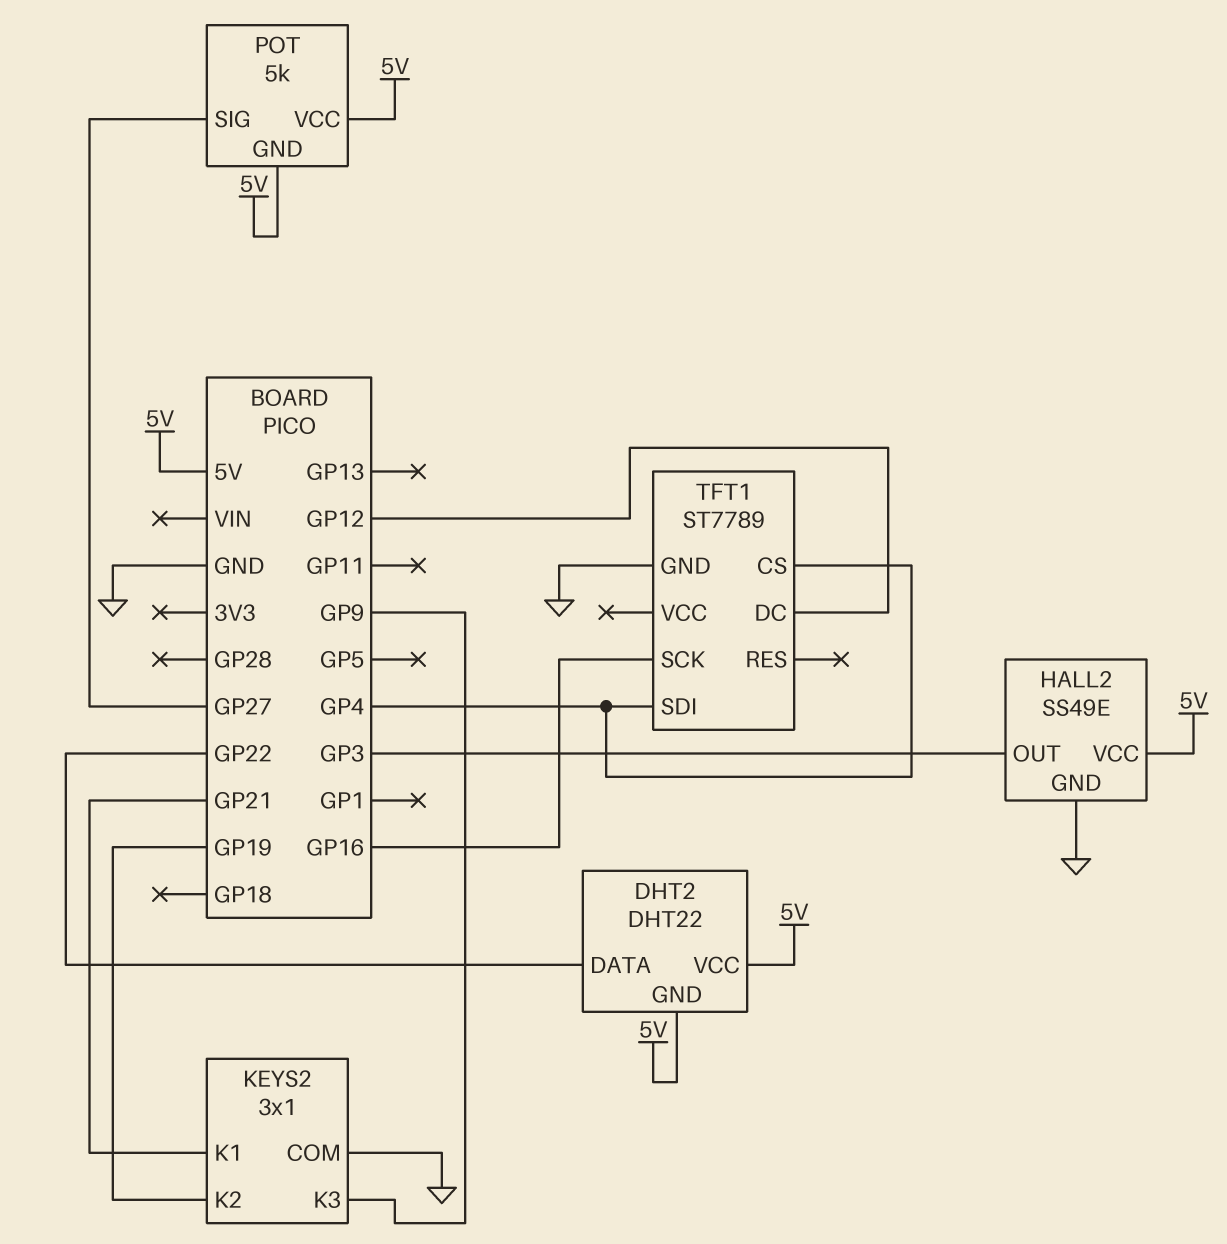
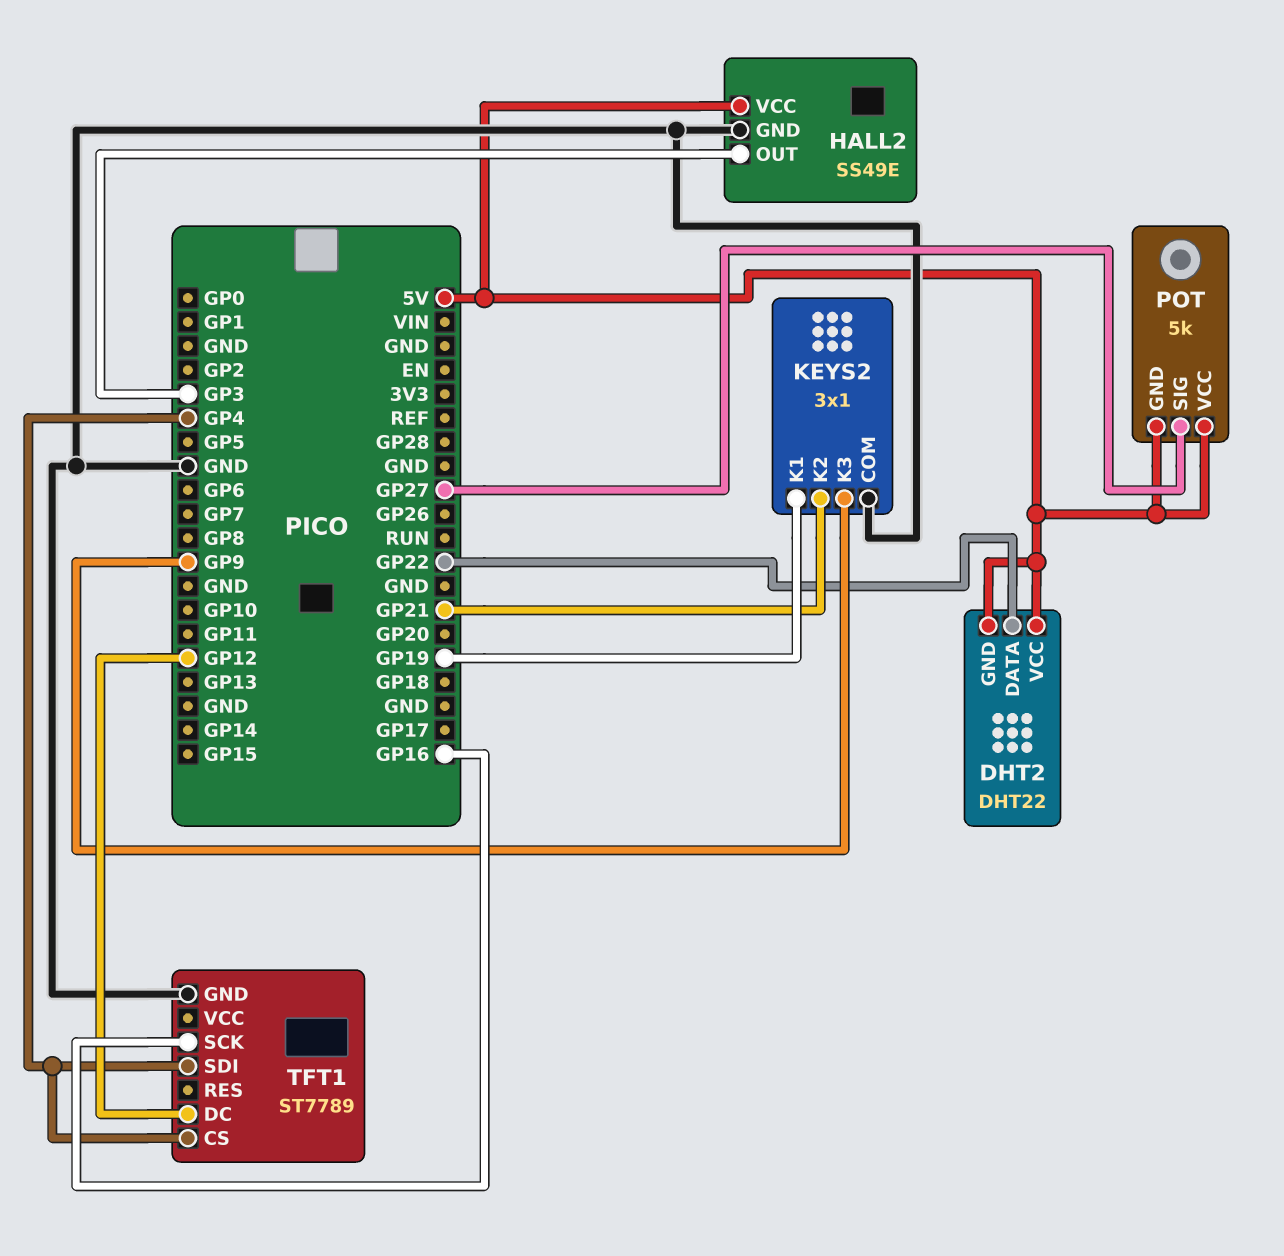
KEYS2 pin K1: GP21 -> GP19
KEYS2 pin K2: GP19 -> GP21

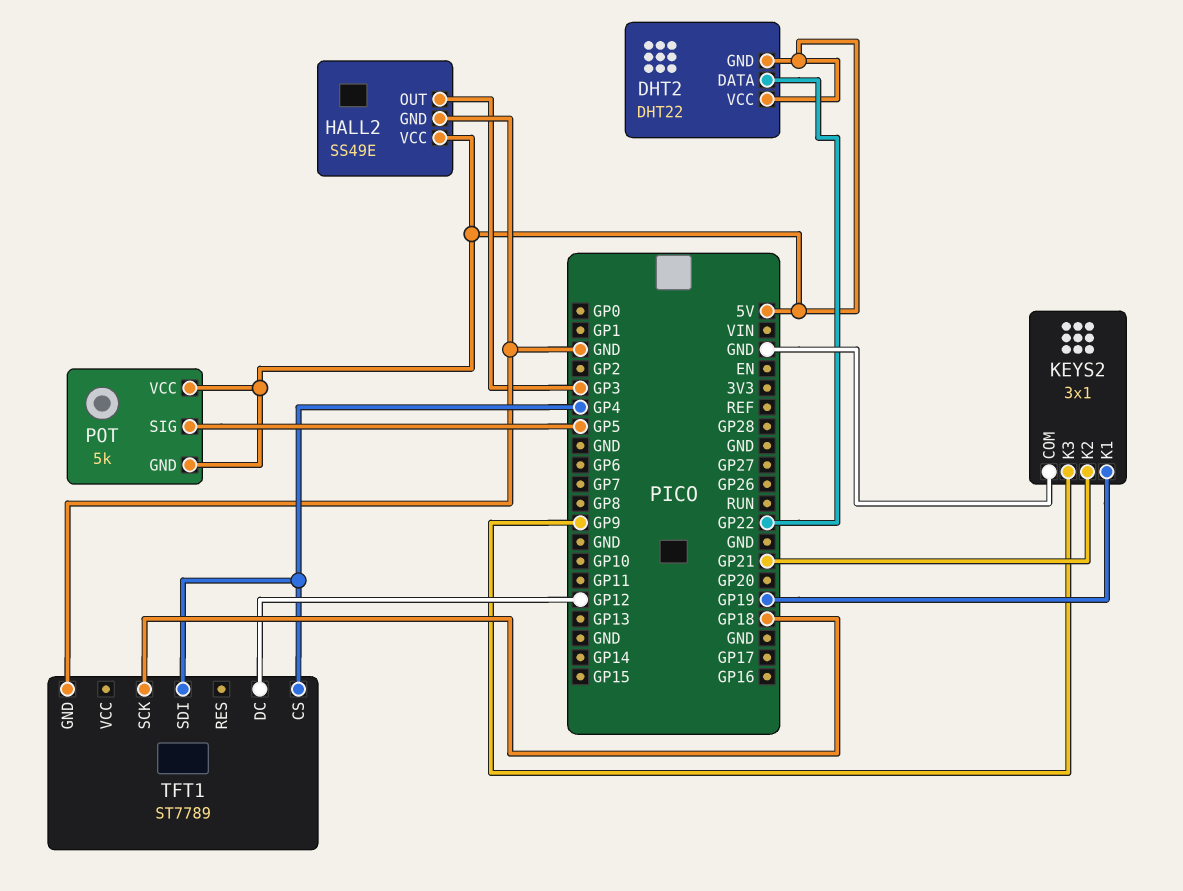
POT pin SIG: GP27 -> GP5
TFT1 pin SCK: GP16 -> GP18

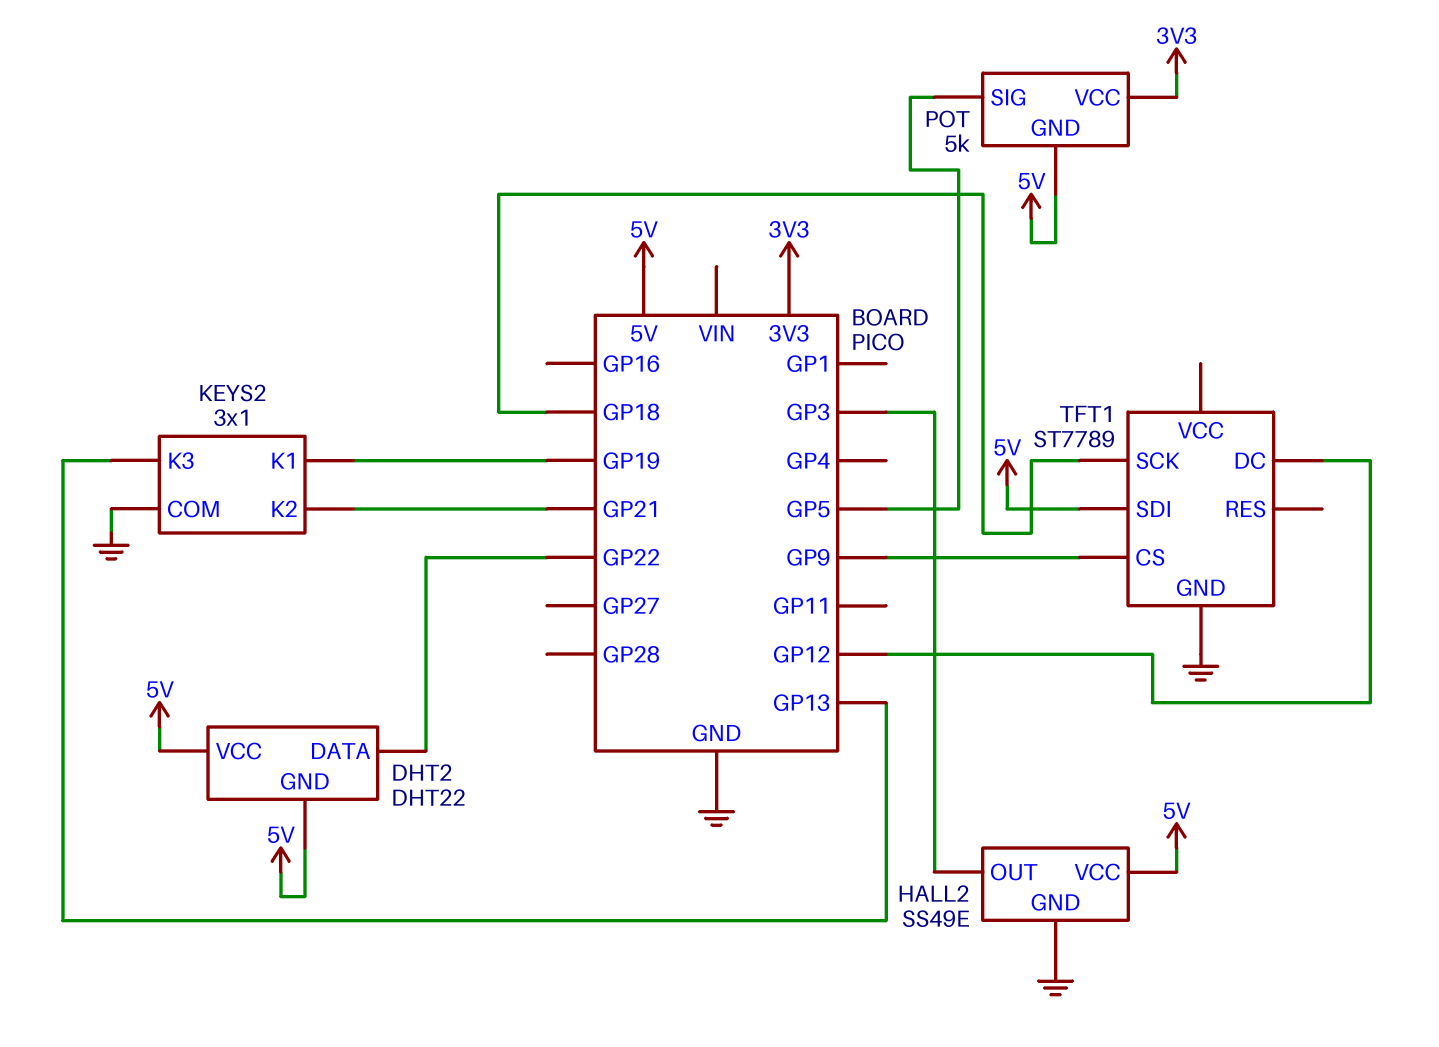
KEYS2 pin K3: GP9 -> GP13
POT pin VCC: 5V -> 3V3
TFT1 pin CS: GP4 -> GP9
TFT1 pin SDI: GP4 -> 5V

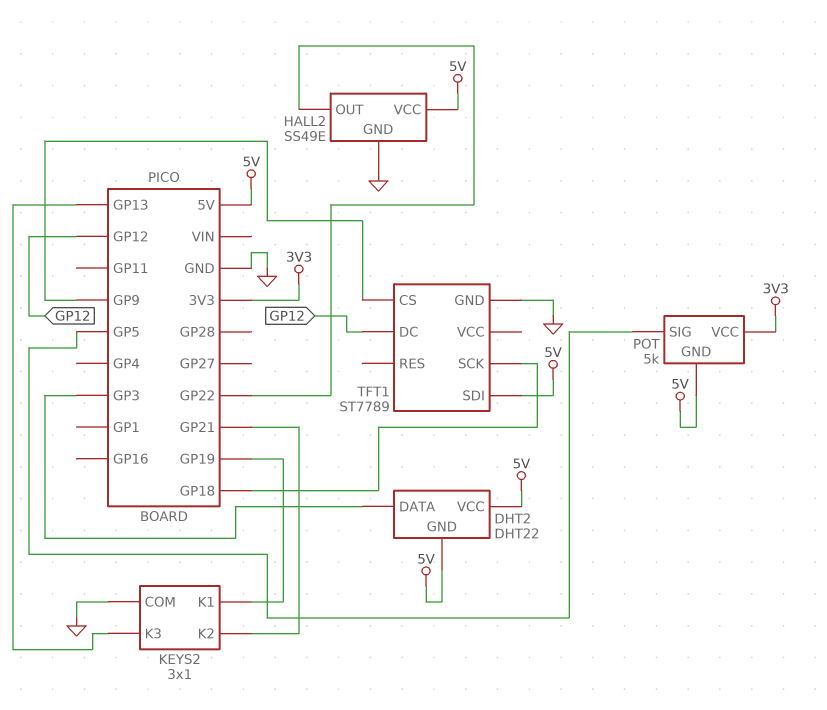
DHT2 pin DATA: GP22 -> GP3
HALL2 pin OUT: GP3 -> GP22

